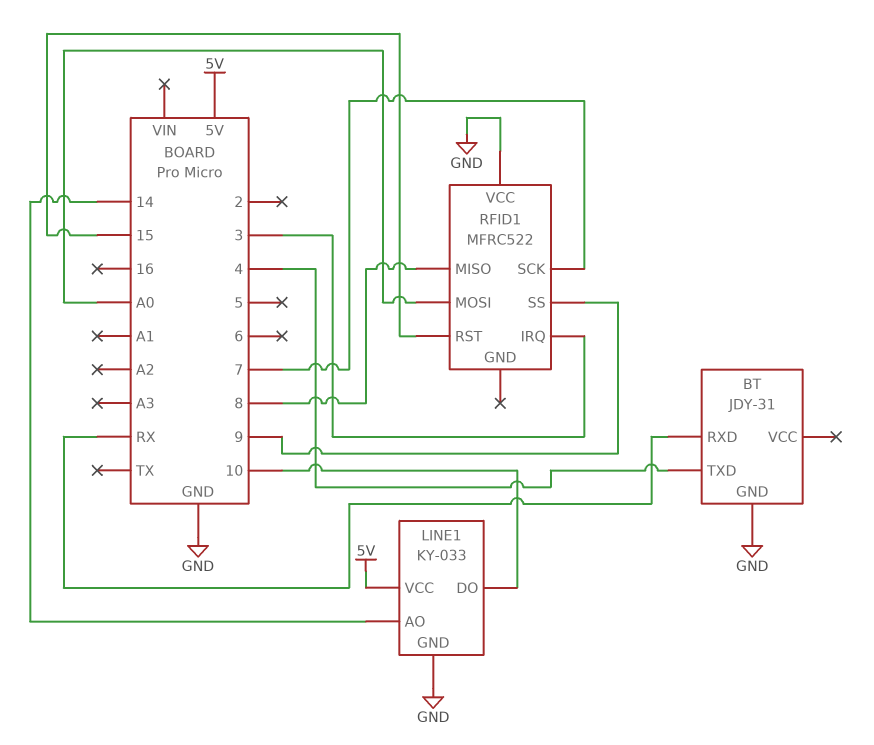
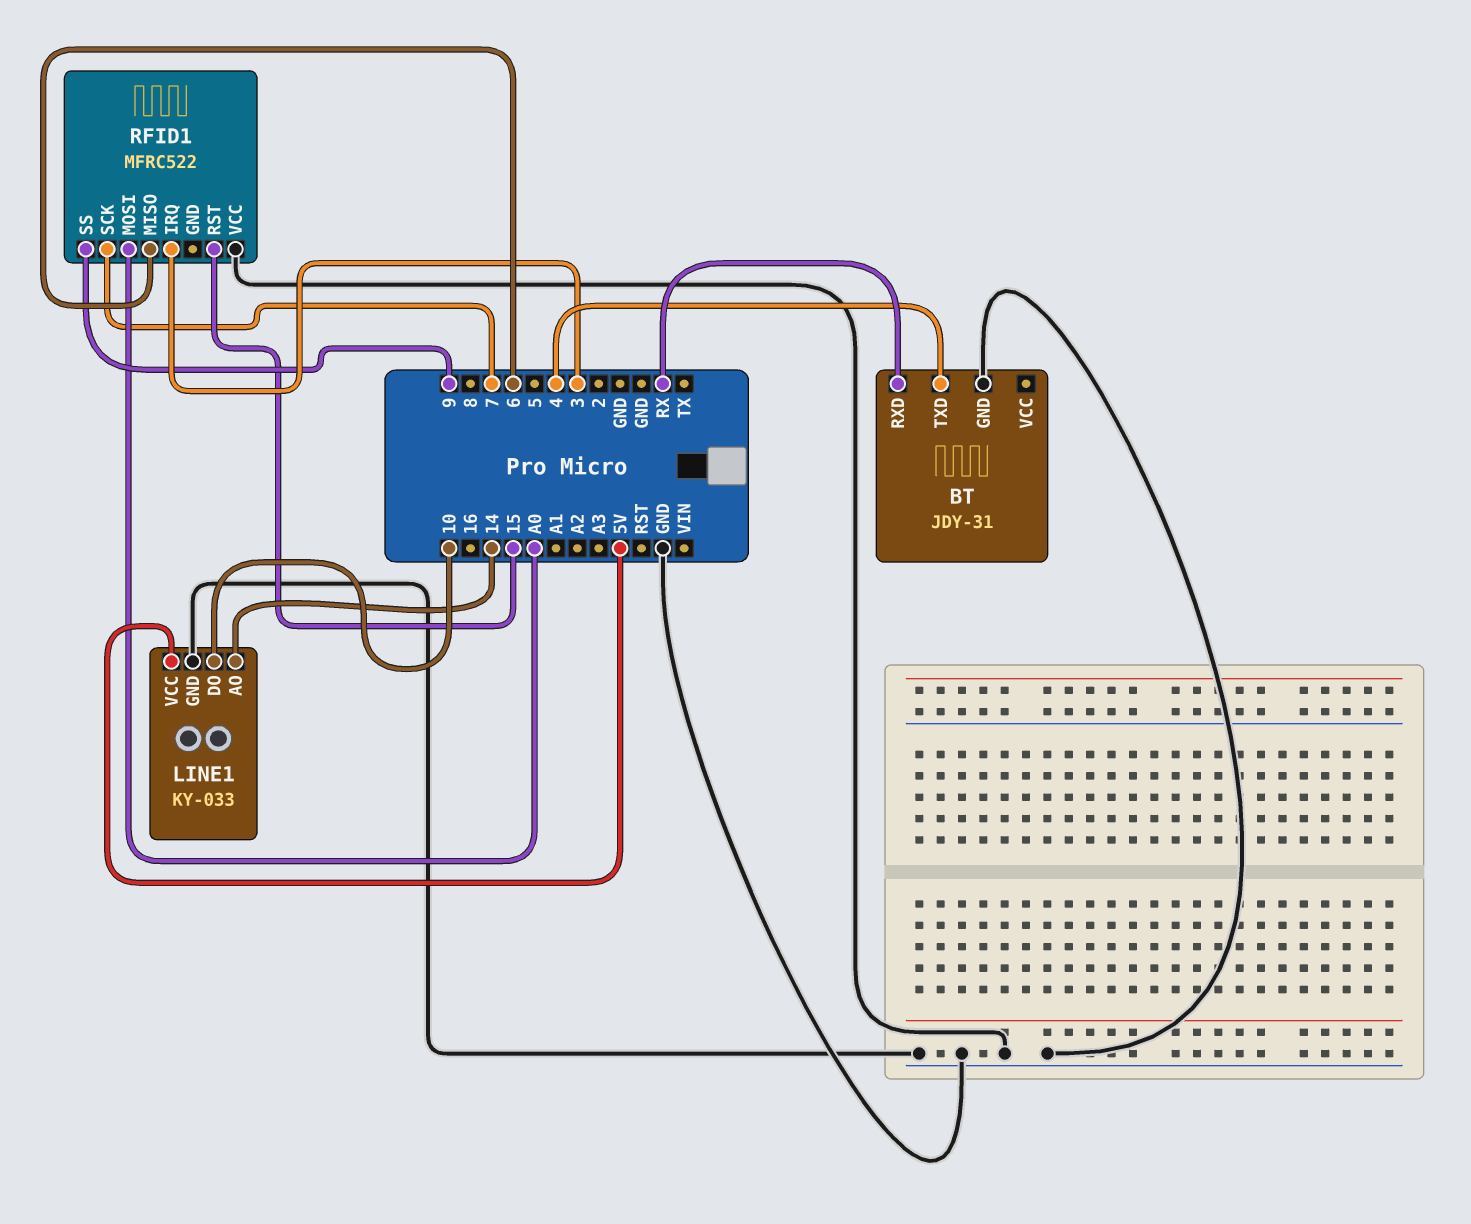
RFID1 pin MISO: 8 -> 6

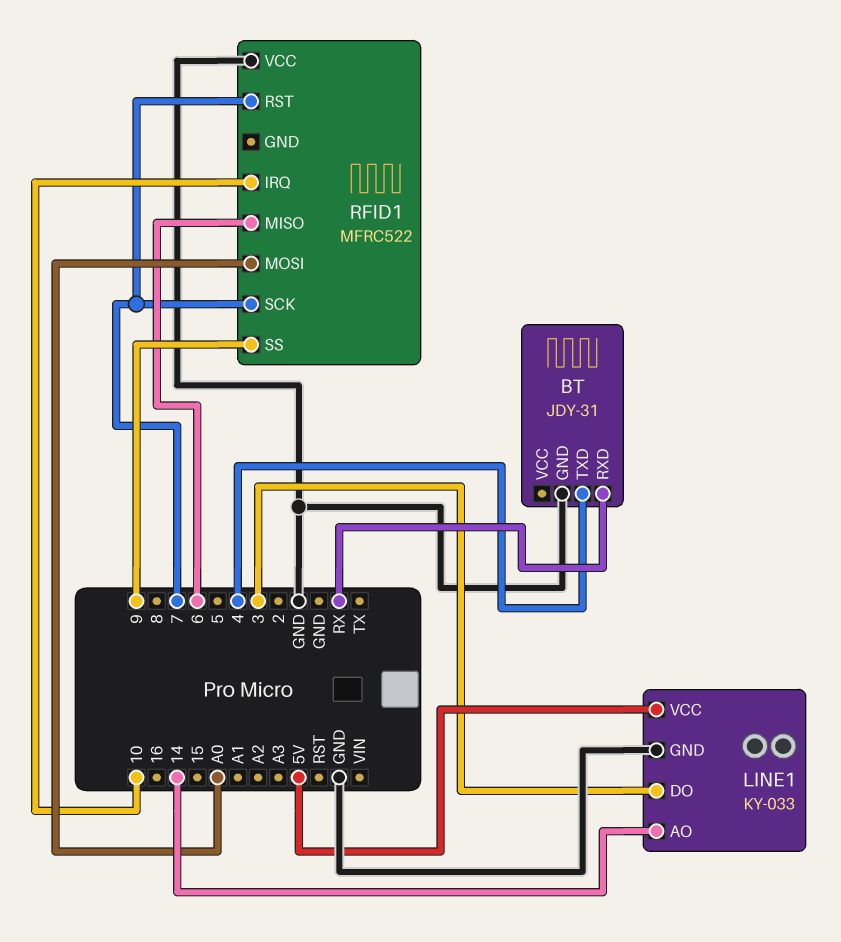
LINE1 pin DO: 10 -> 3
RFID1 pin IRQ: 3 -> 10
RFID1 pin RST: 15 -> 7

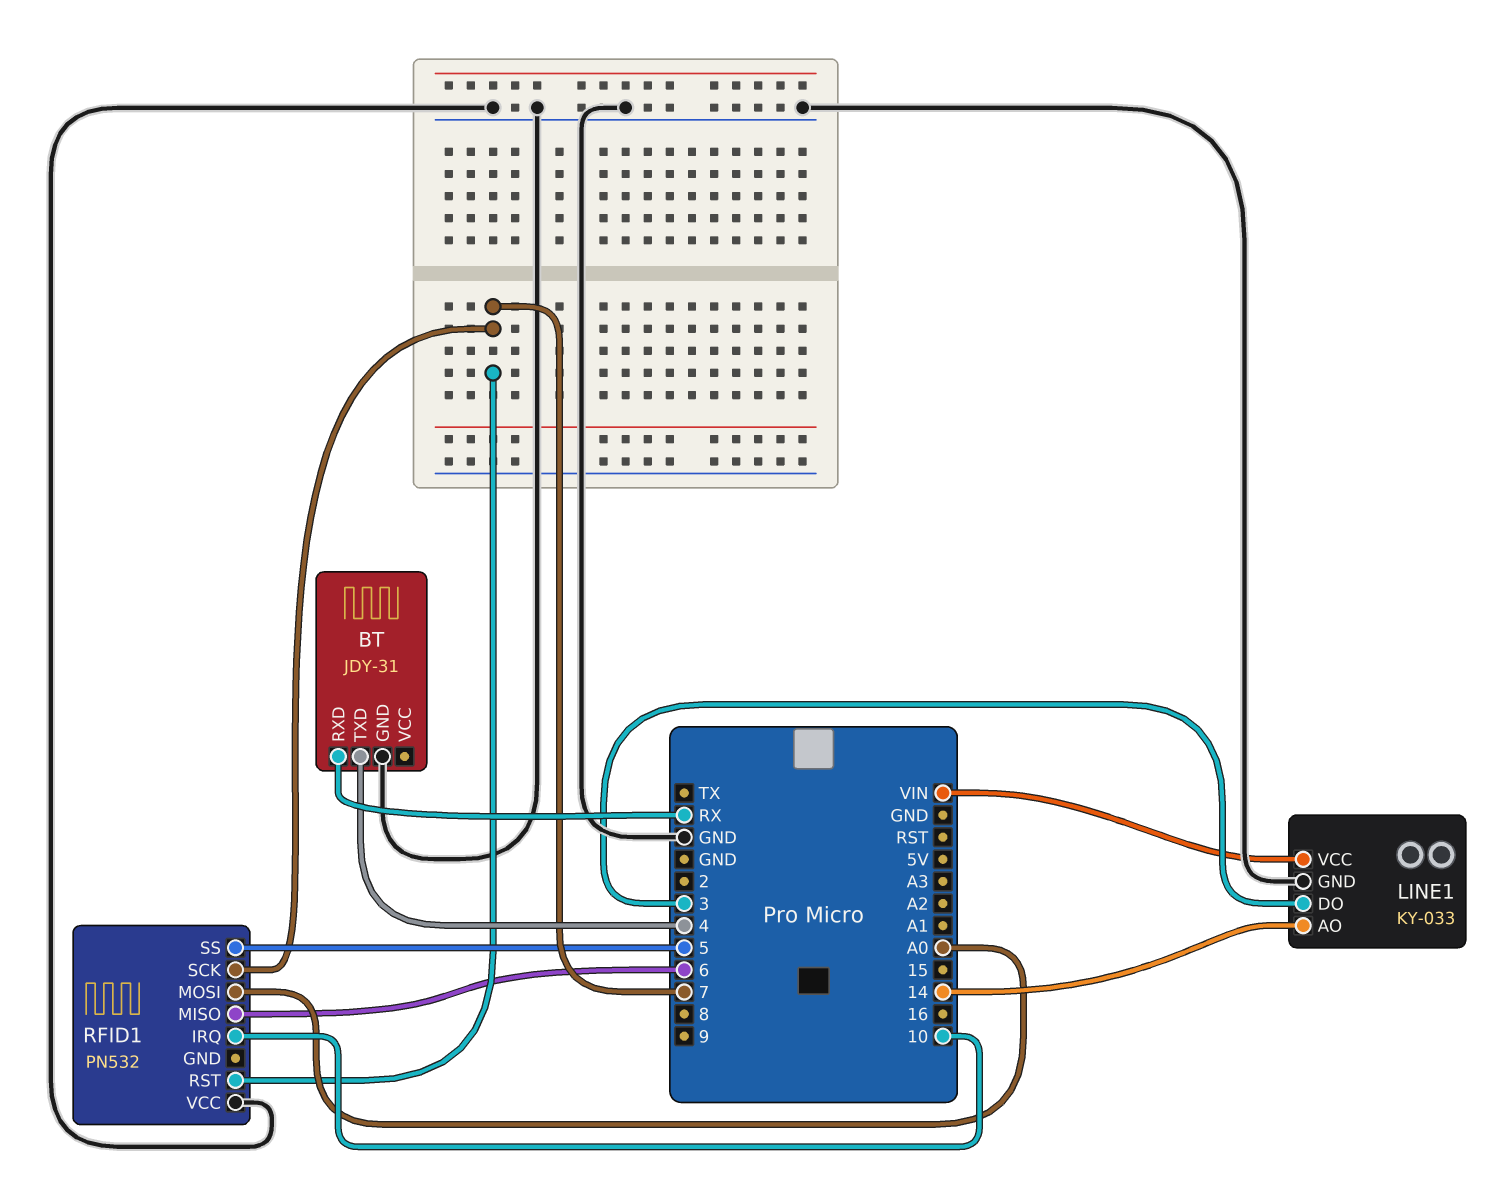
LINE1 pin VCC: 5V -> VIN
RFID1: MFRC522 -> PN532
RFID1 pin SS: 9 -> 5

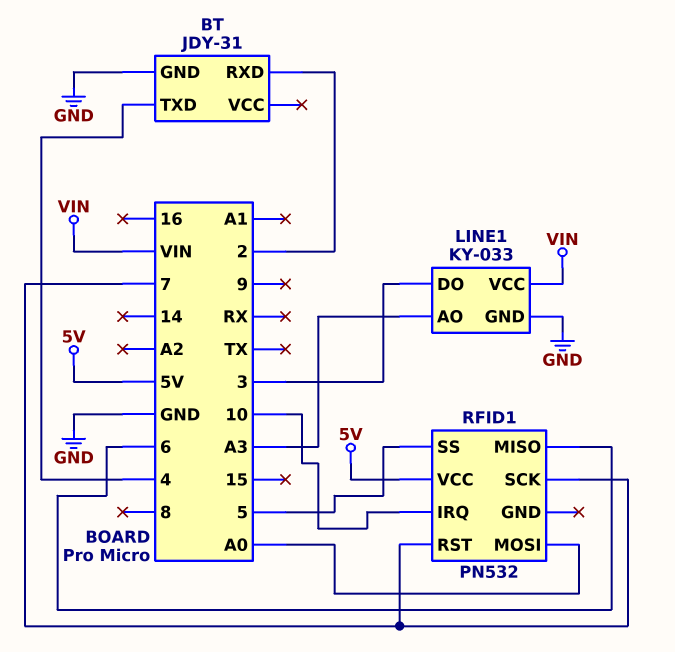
BT pin RXD: RX -> 2
LINE1 pin AO: 14 -> A3
RFID1 pin VCC: GND -> 5V

